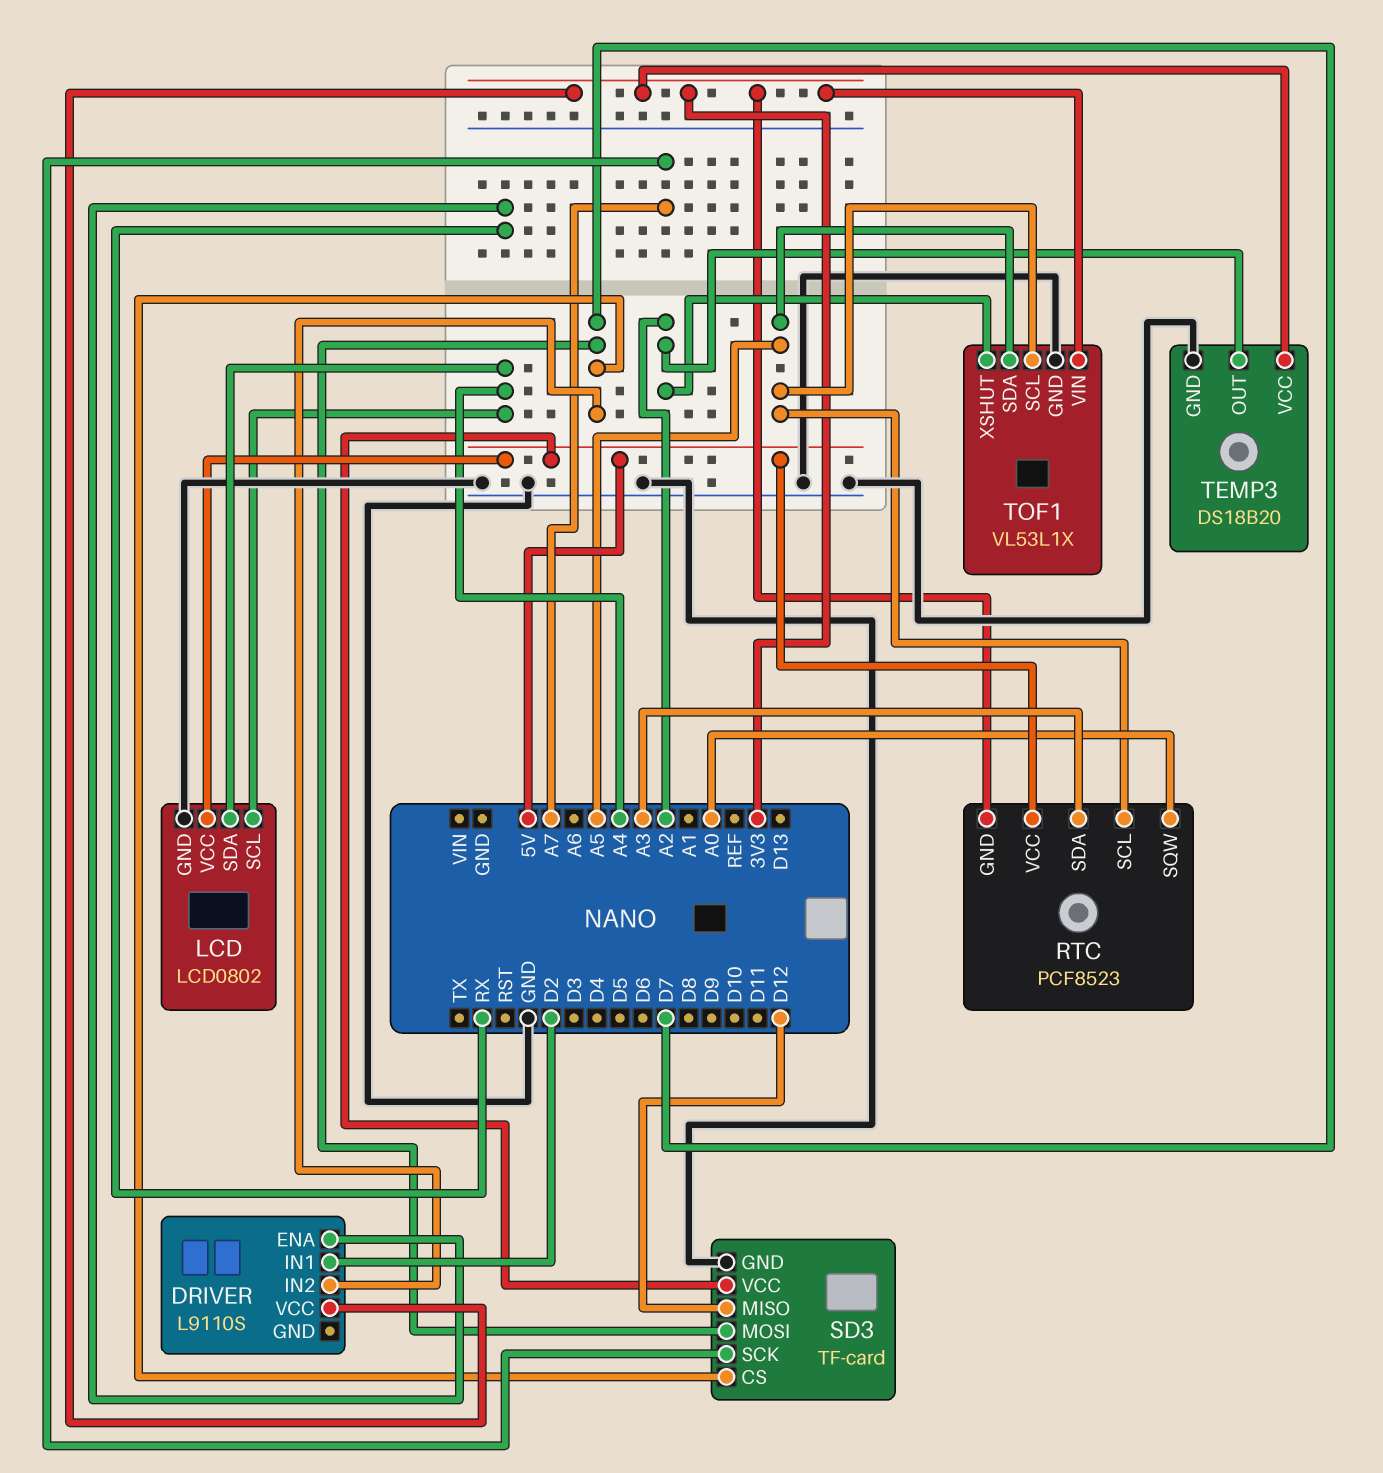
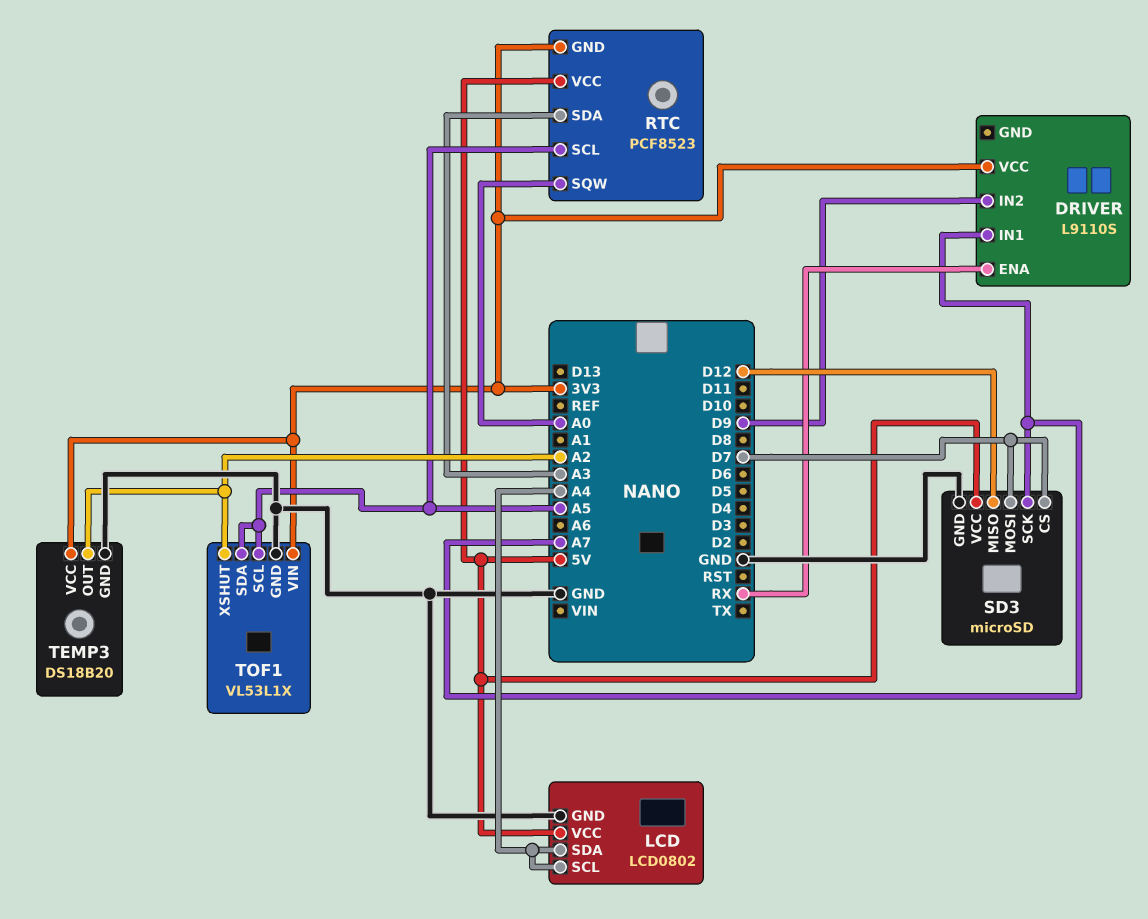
DRIVER pin IN1: D2 -> A7
DRIVER pin IN2: D7 -> D9
SD3: TF-card -> microSD

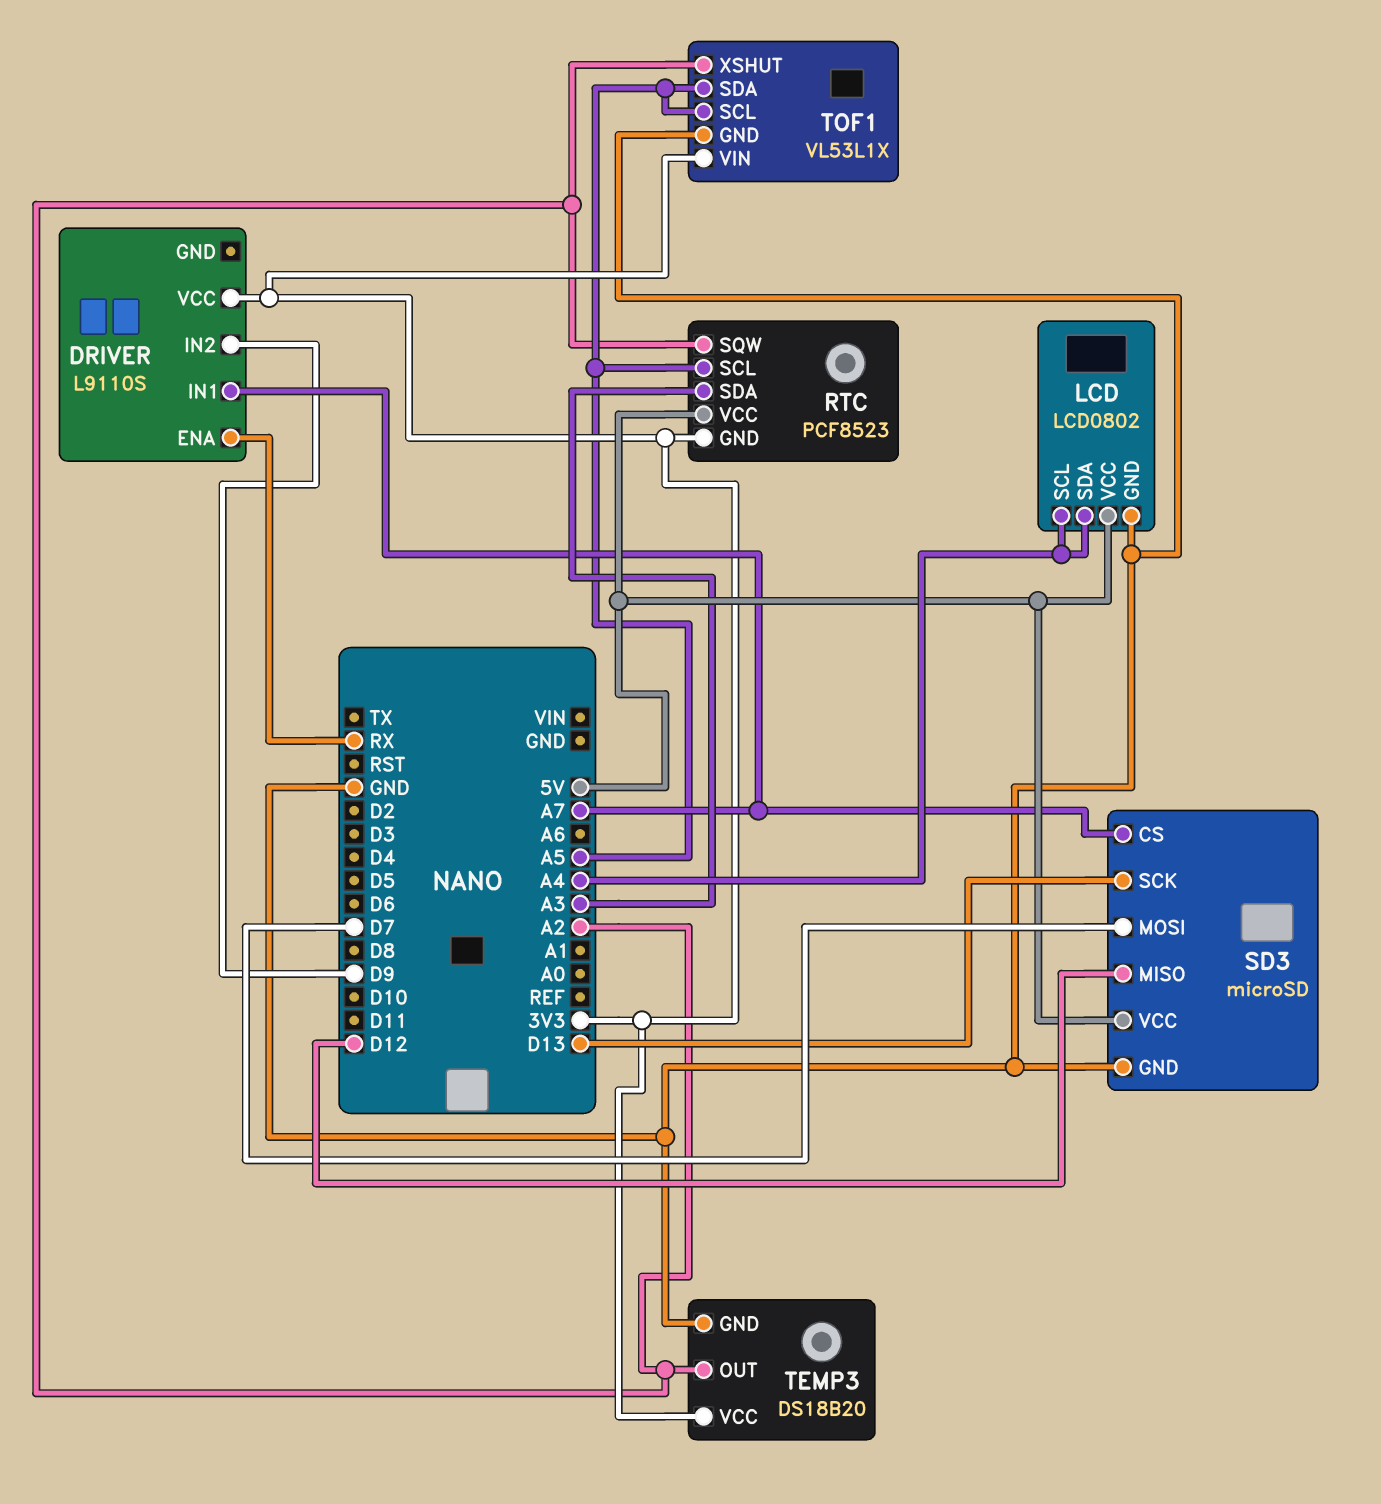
RTC pin SQW: A0 -> A2
SD3 pin CS: D7 -> A7
SD3 pin SCK: A7 -> D13

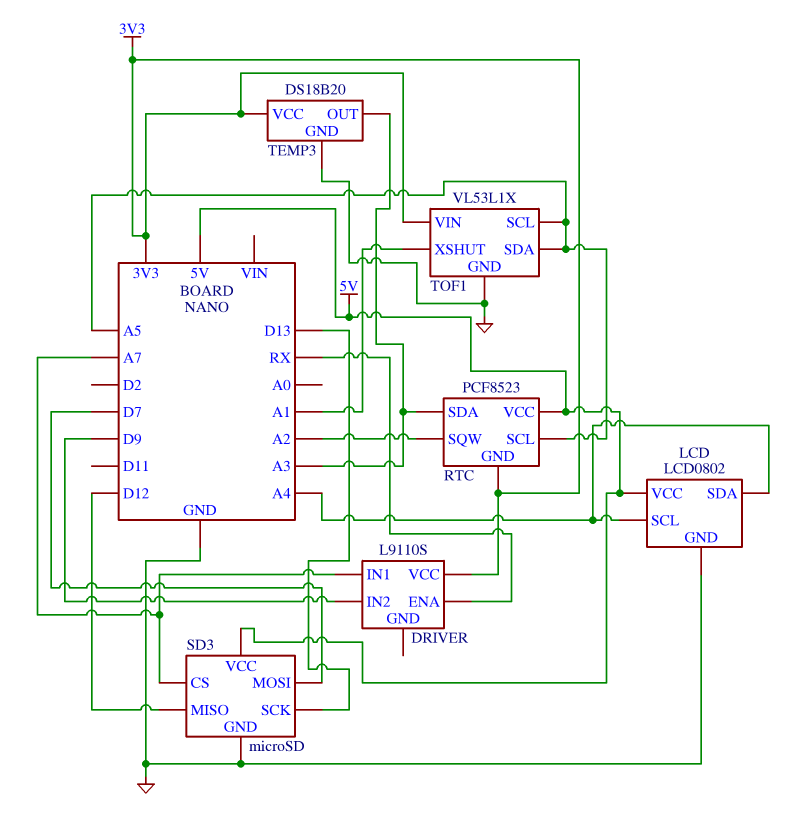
TEMP3 pin OUT: A2 -> A3
TOF1 pin XSHUT: A2 -> A1

